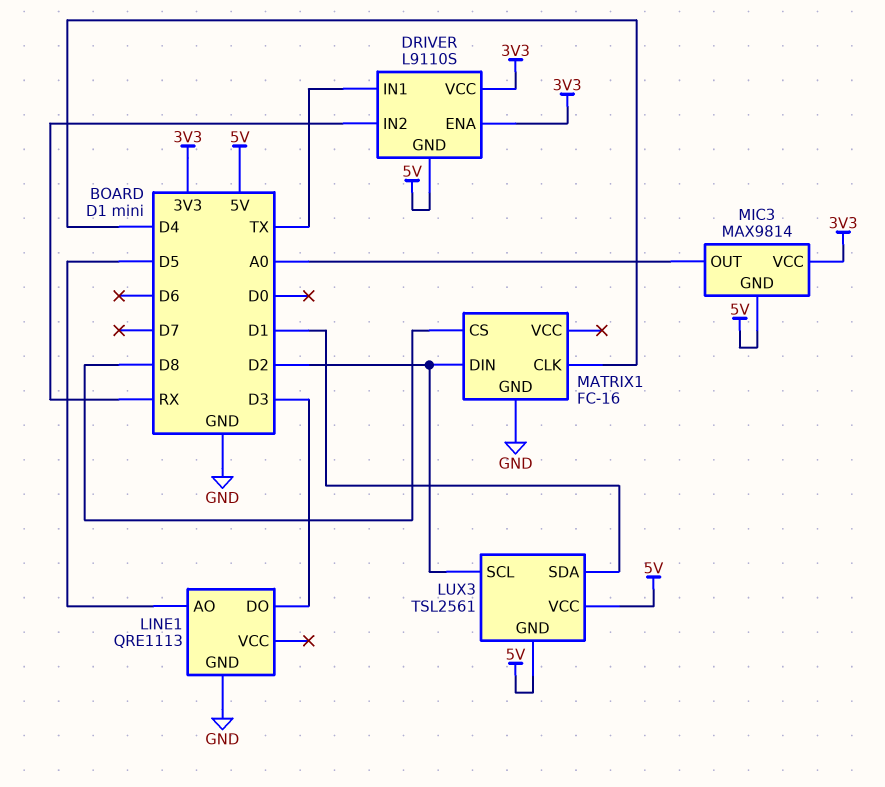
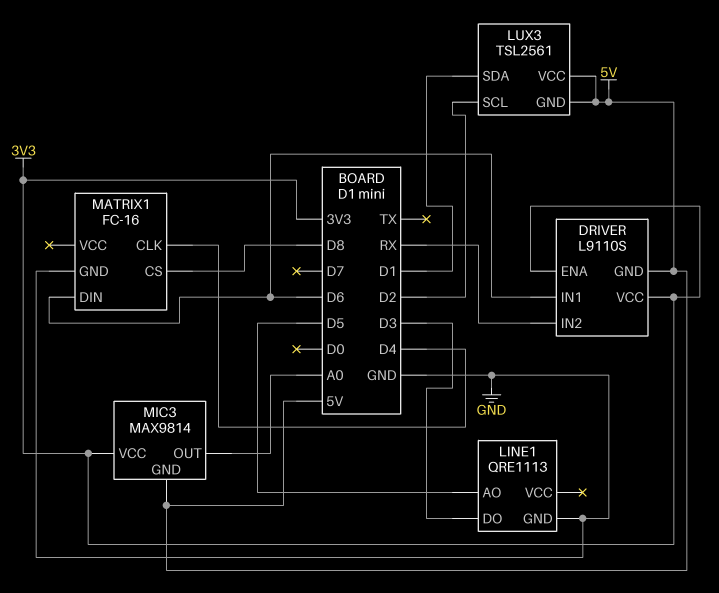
DRIVER pin IN1: TX -> D6
MATRIX1 pin DIN: D2 -> D6

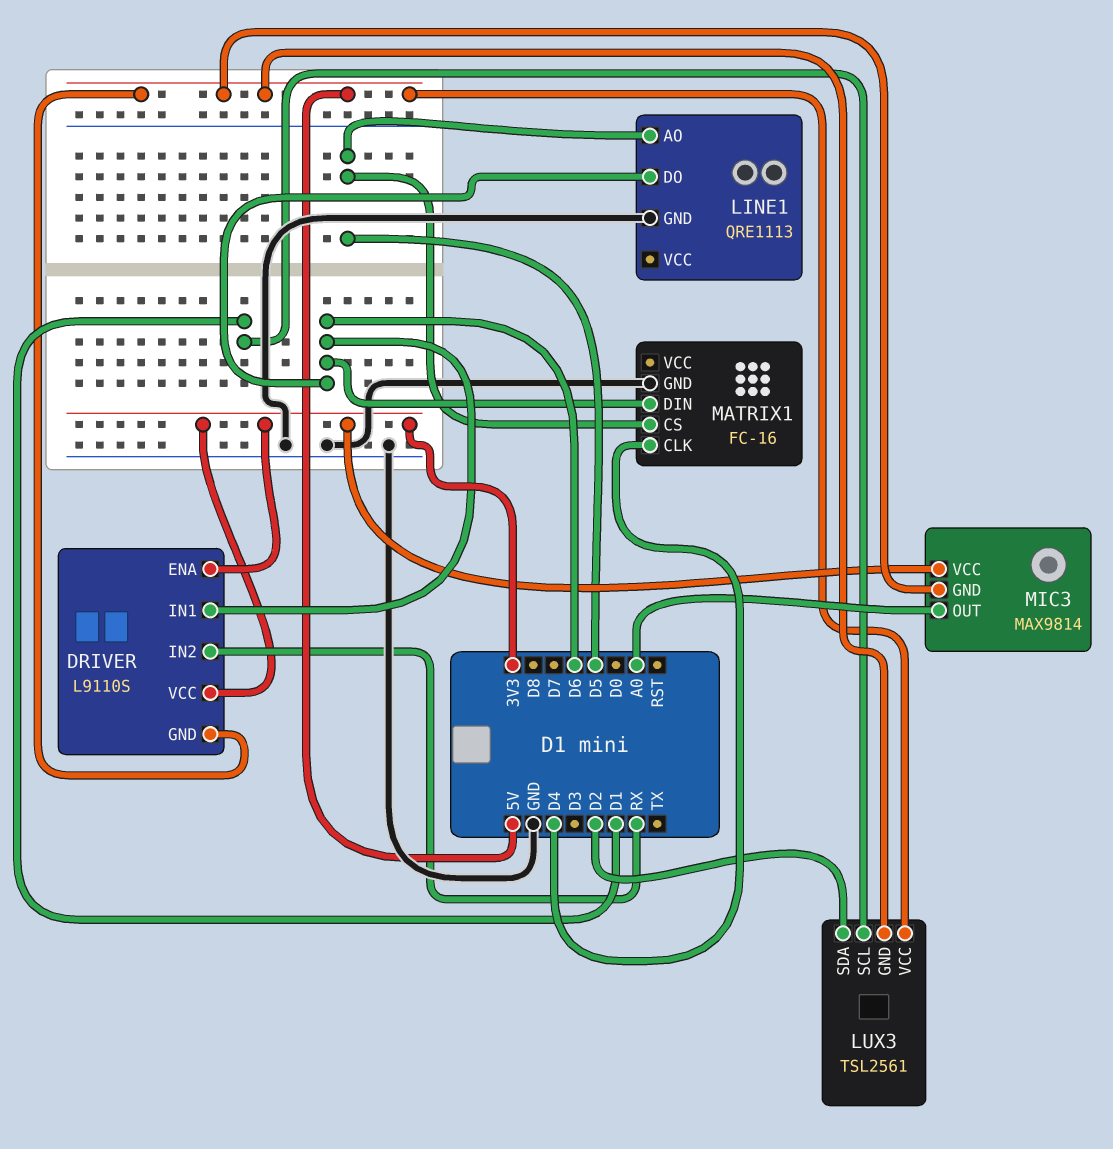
LINE1 pin DO: D3 -> D6
LUX3 pin SCL: D2 -> D1
LUX3 pin SDA: D1 -> D2
MATRIX1 pin CS: D8 -> D5

